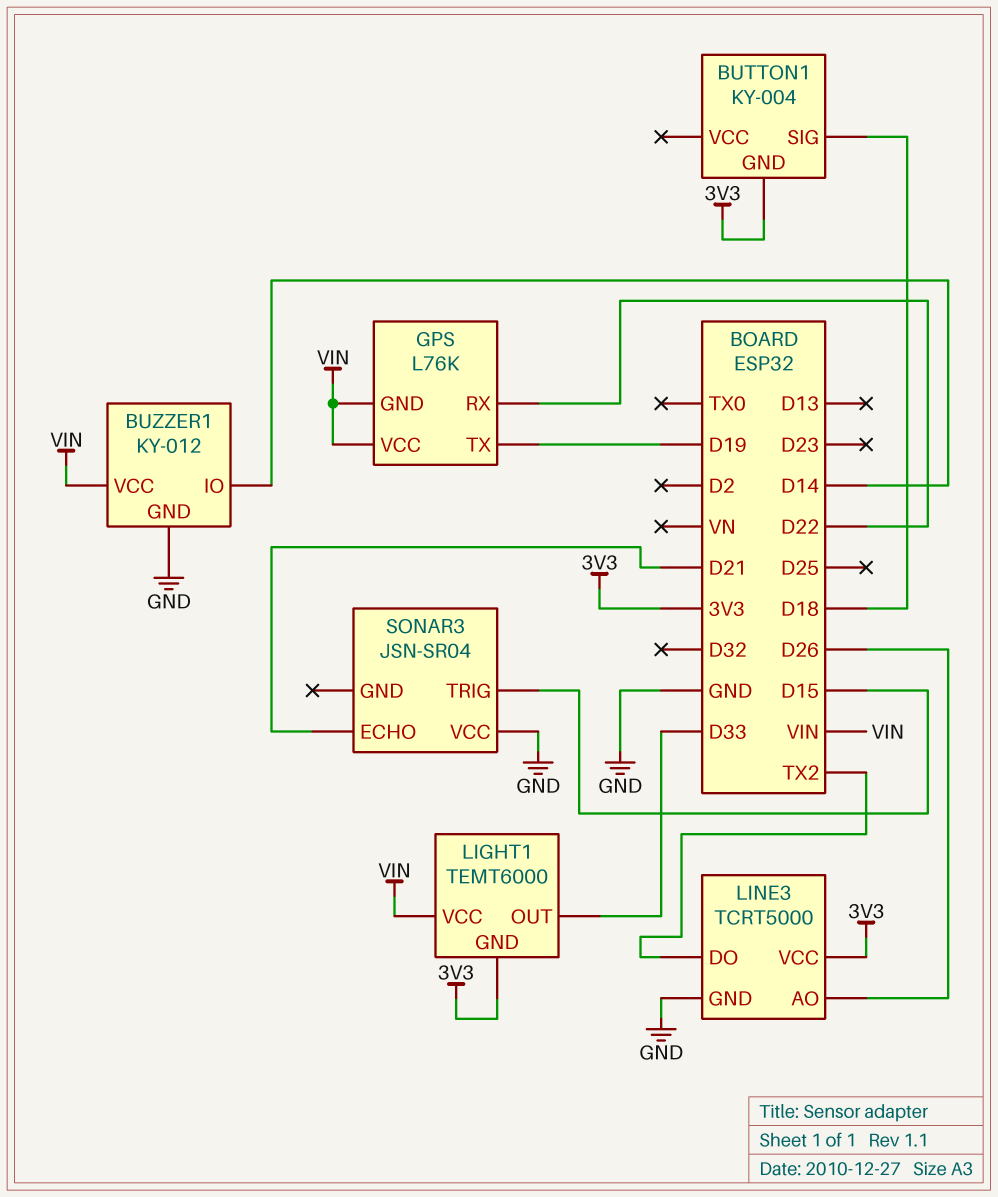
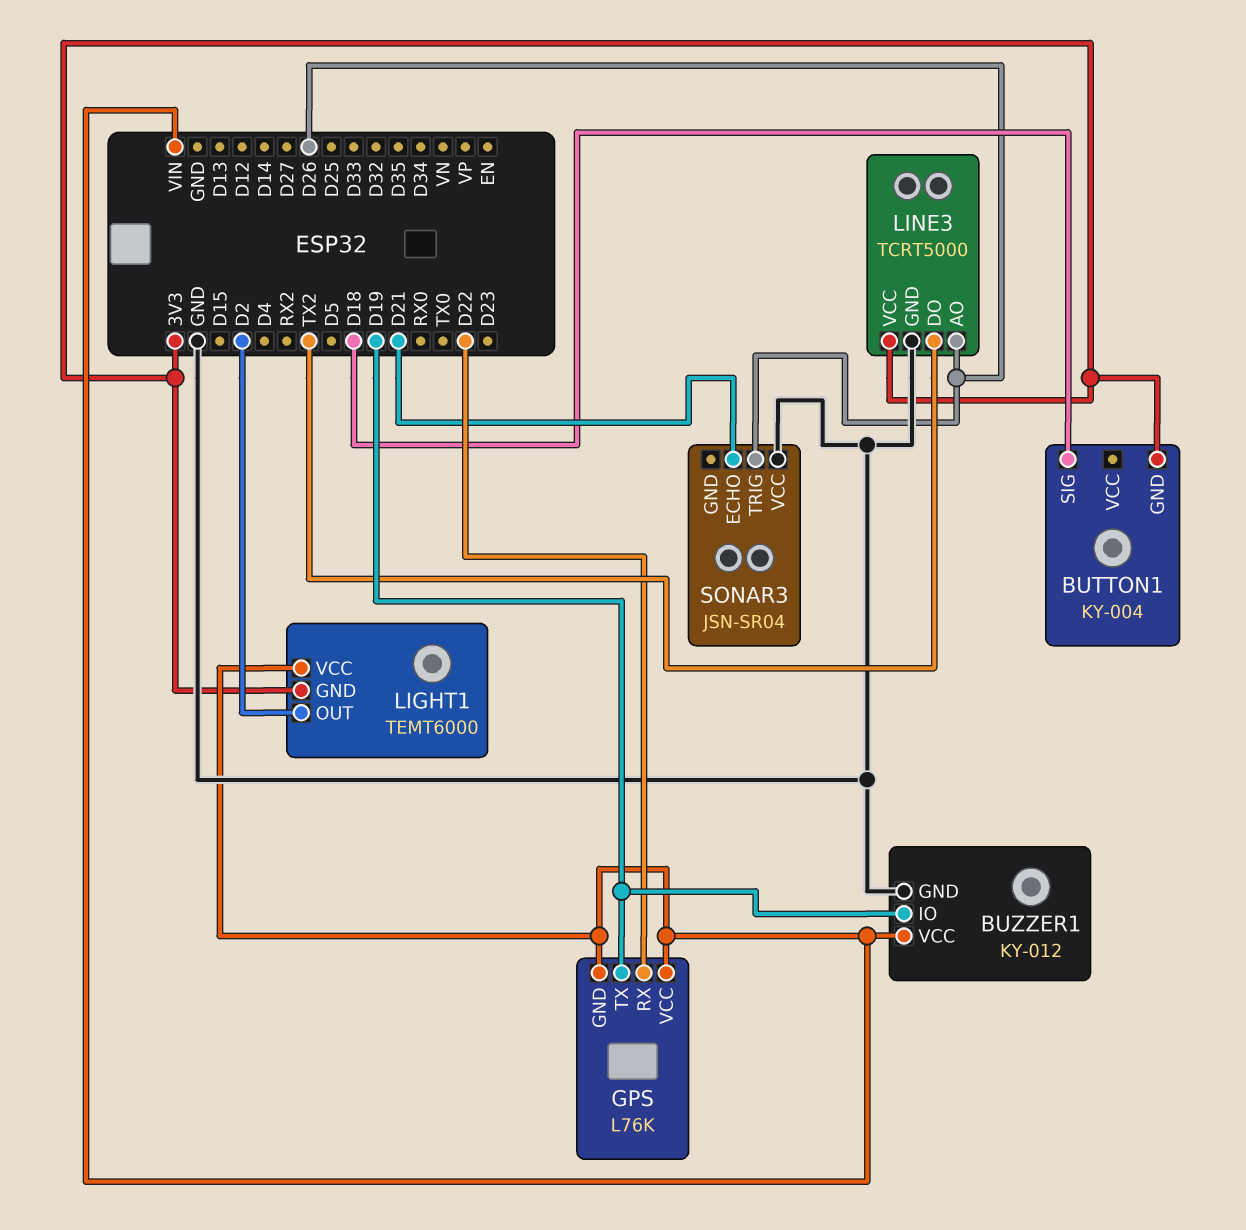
BUZZER1 pin IO: D14 -> D19
LIGHT1 pin OUT: D33 -> D2
SONAR3 pin TRIG: D15 -> D26

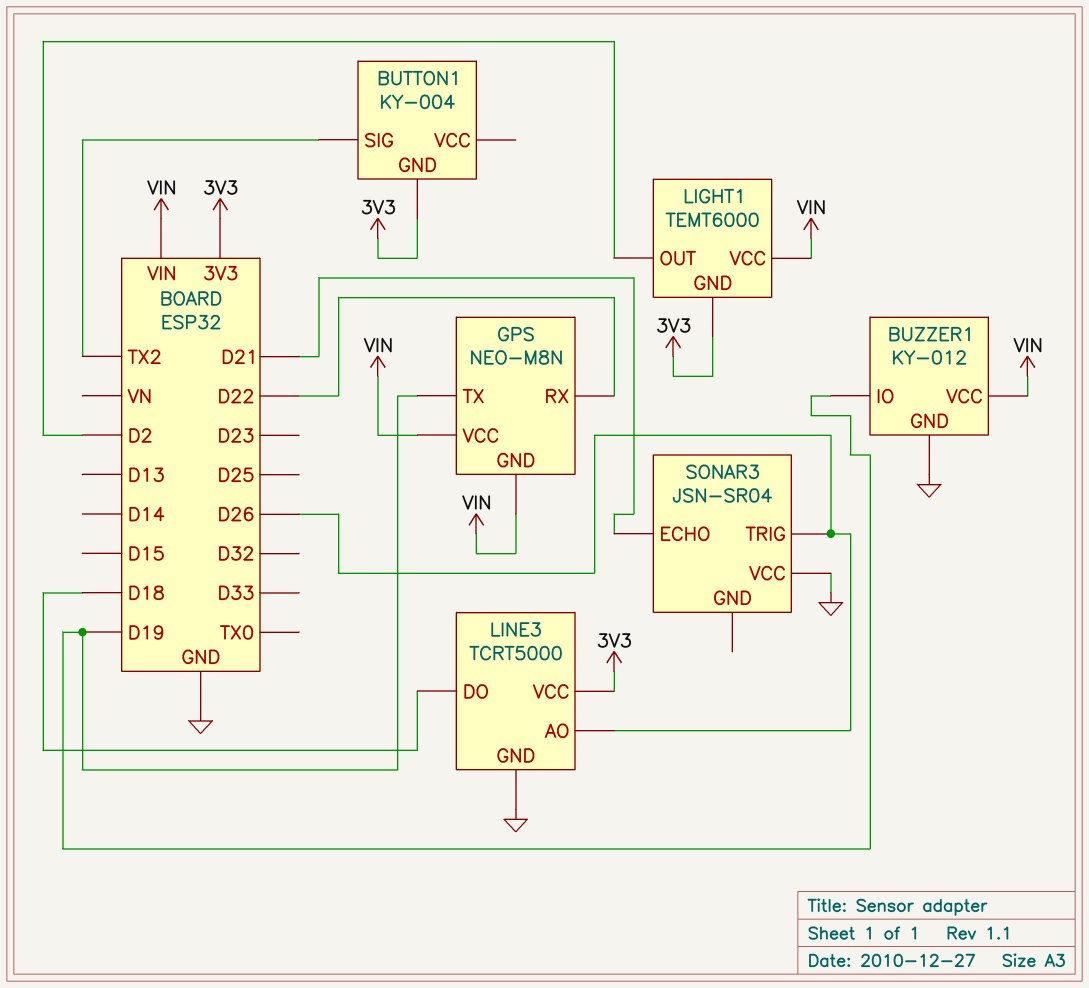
BUTTON1 pin SIG: D18 -> TX2
GPS: L76K -> NEO-M8N
LINE3 pin DO: TX2 -> D18

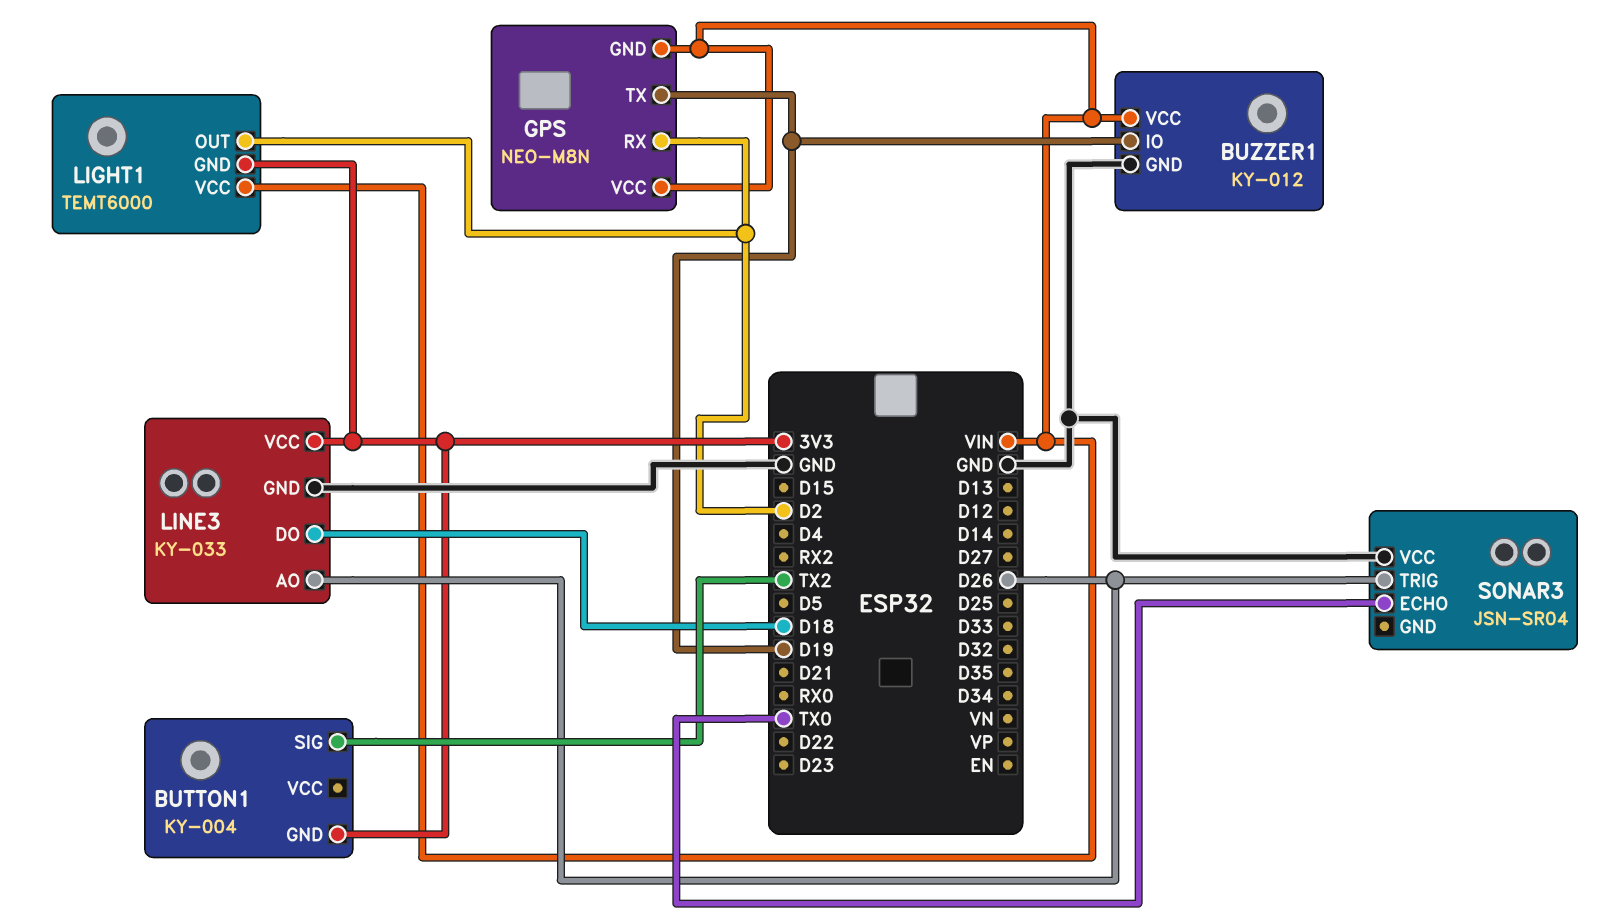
GPS pin RX: D22 -> D2
LINE3: TCRT5000 -> KY-033
SONAR3 pin ECHO: D21 -> TX0

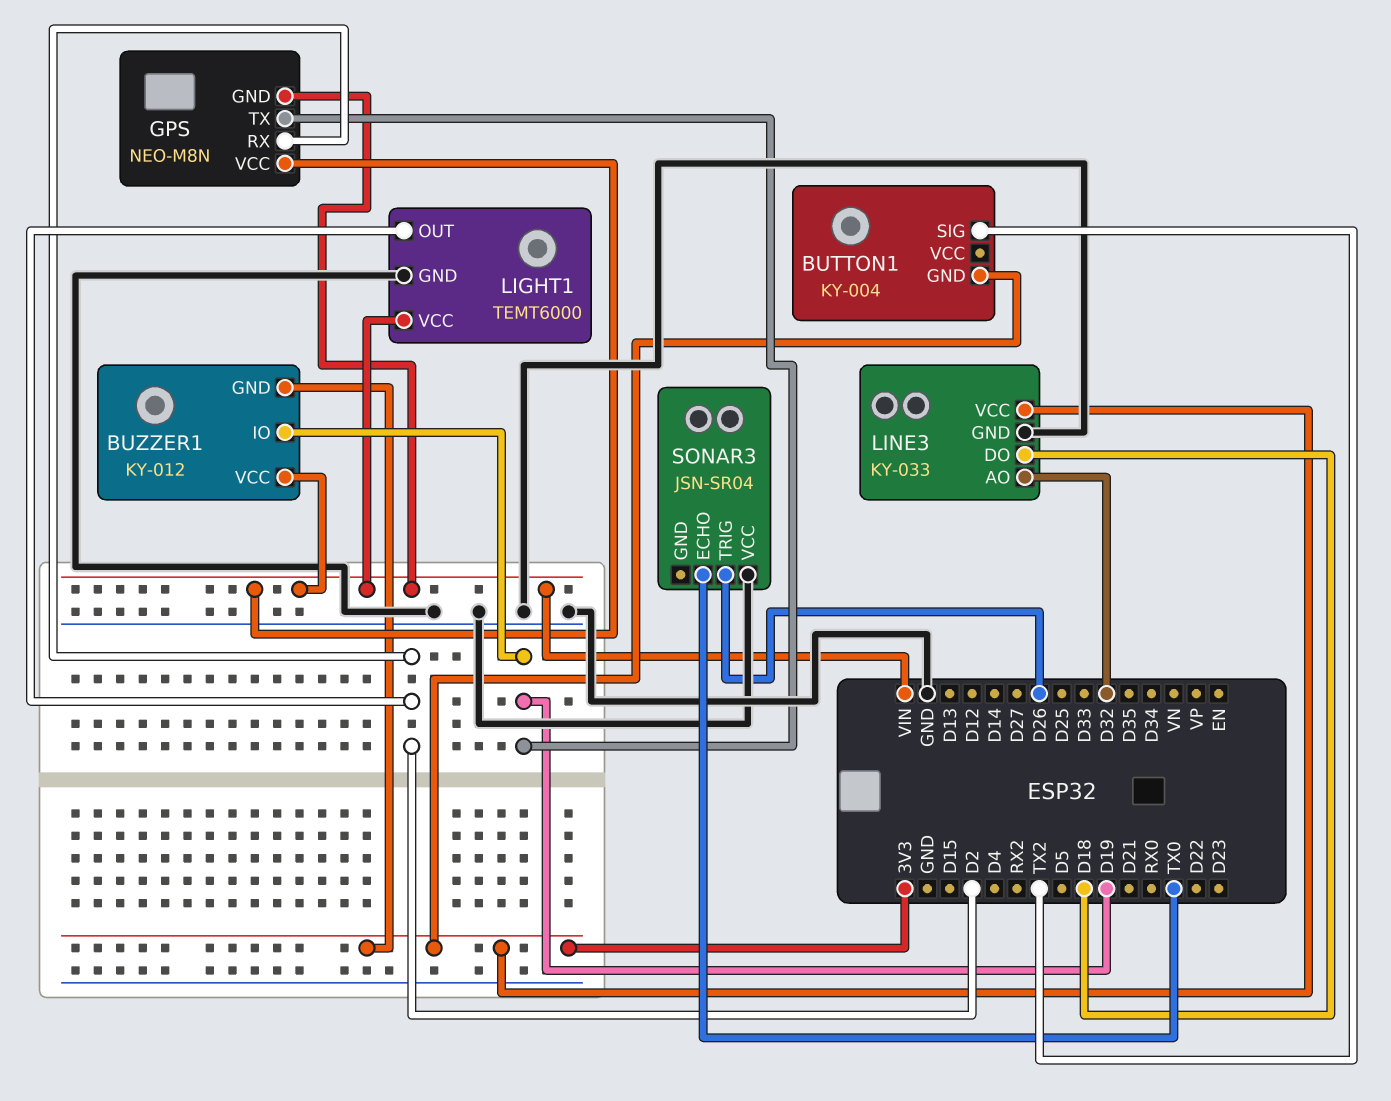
BUZZER1 pin GND: GND -> 3V3
LIGHT1 pin GND: 3V3 -> GND
LINE3 pin AO: D26 -> D32

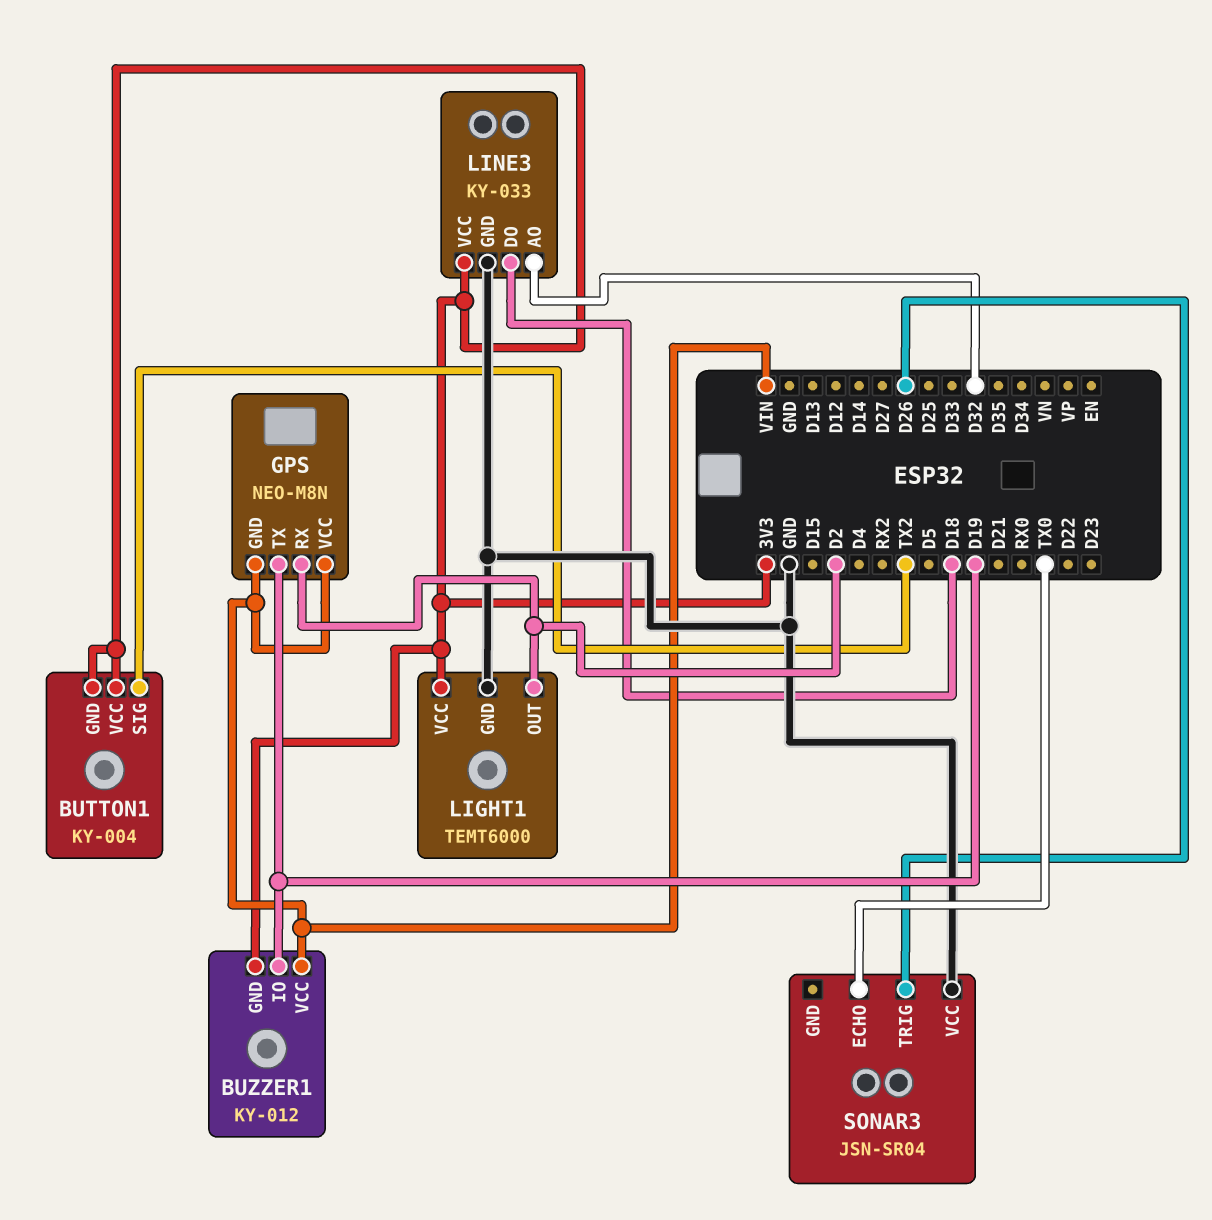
BUTTON1 pin VCC: none -> 3V3
LIGHT1 pin VCC: VIN -> 3V3

